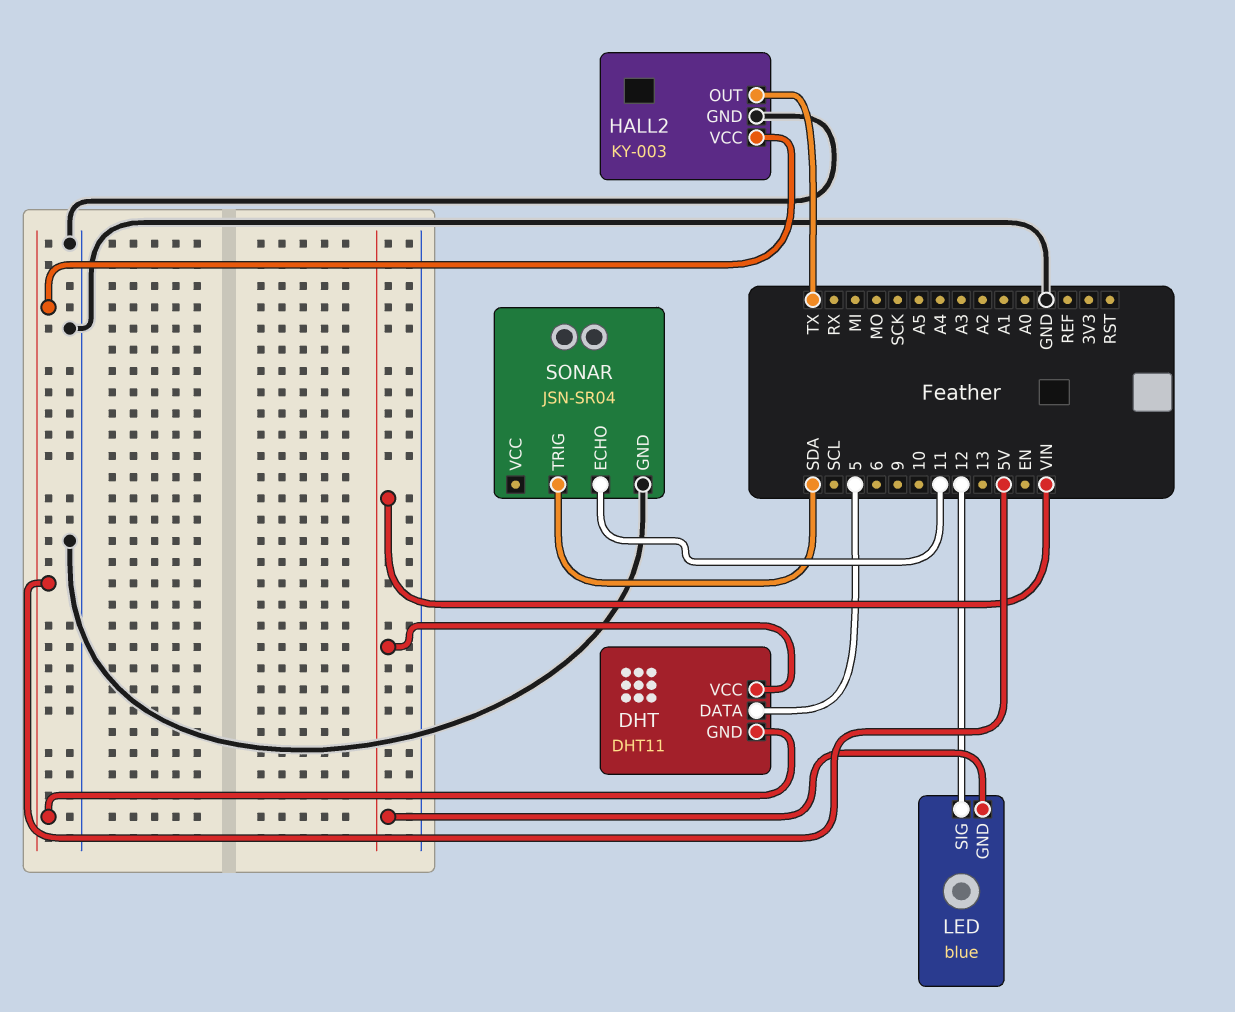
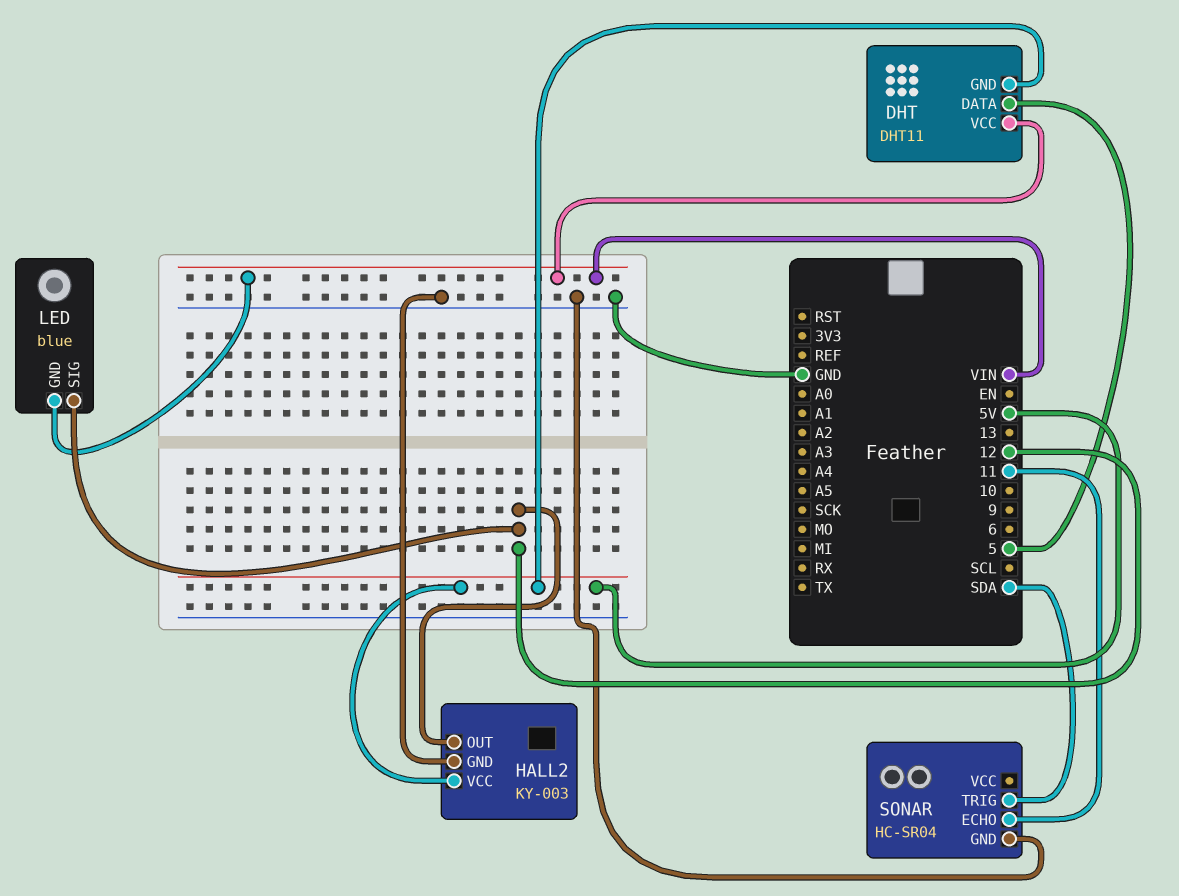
HALL2 pin OUT: TX -> 12
SONAR: JSN-SR04 -> HC-SR04

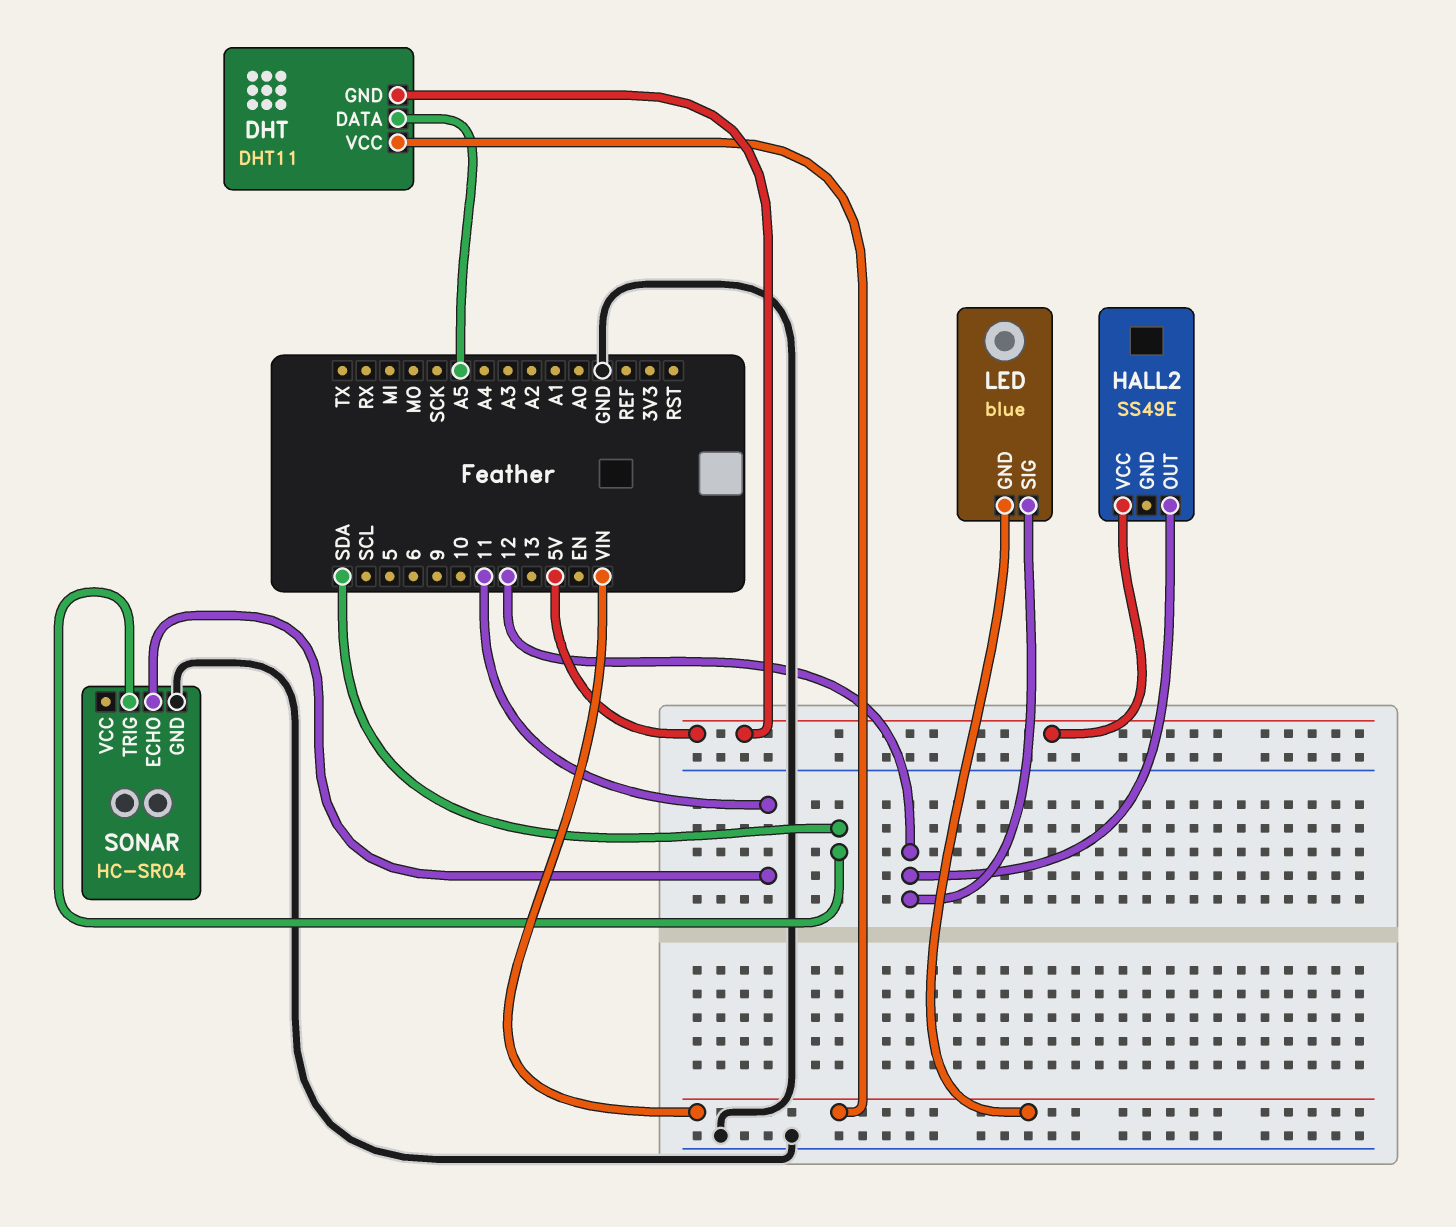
DHT pin DATA: 5 -> A5
HALL2: KY-003 -> SS49E
HALL2 pin GND: GND -> none

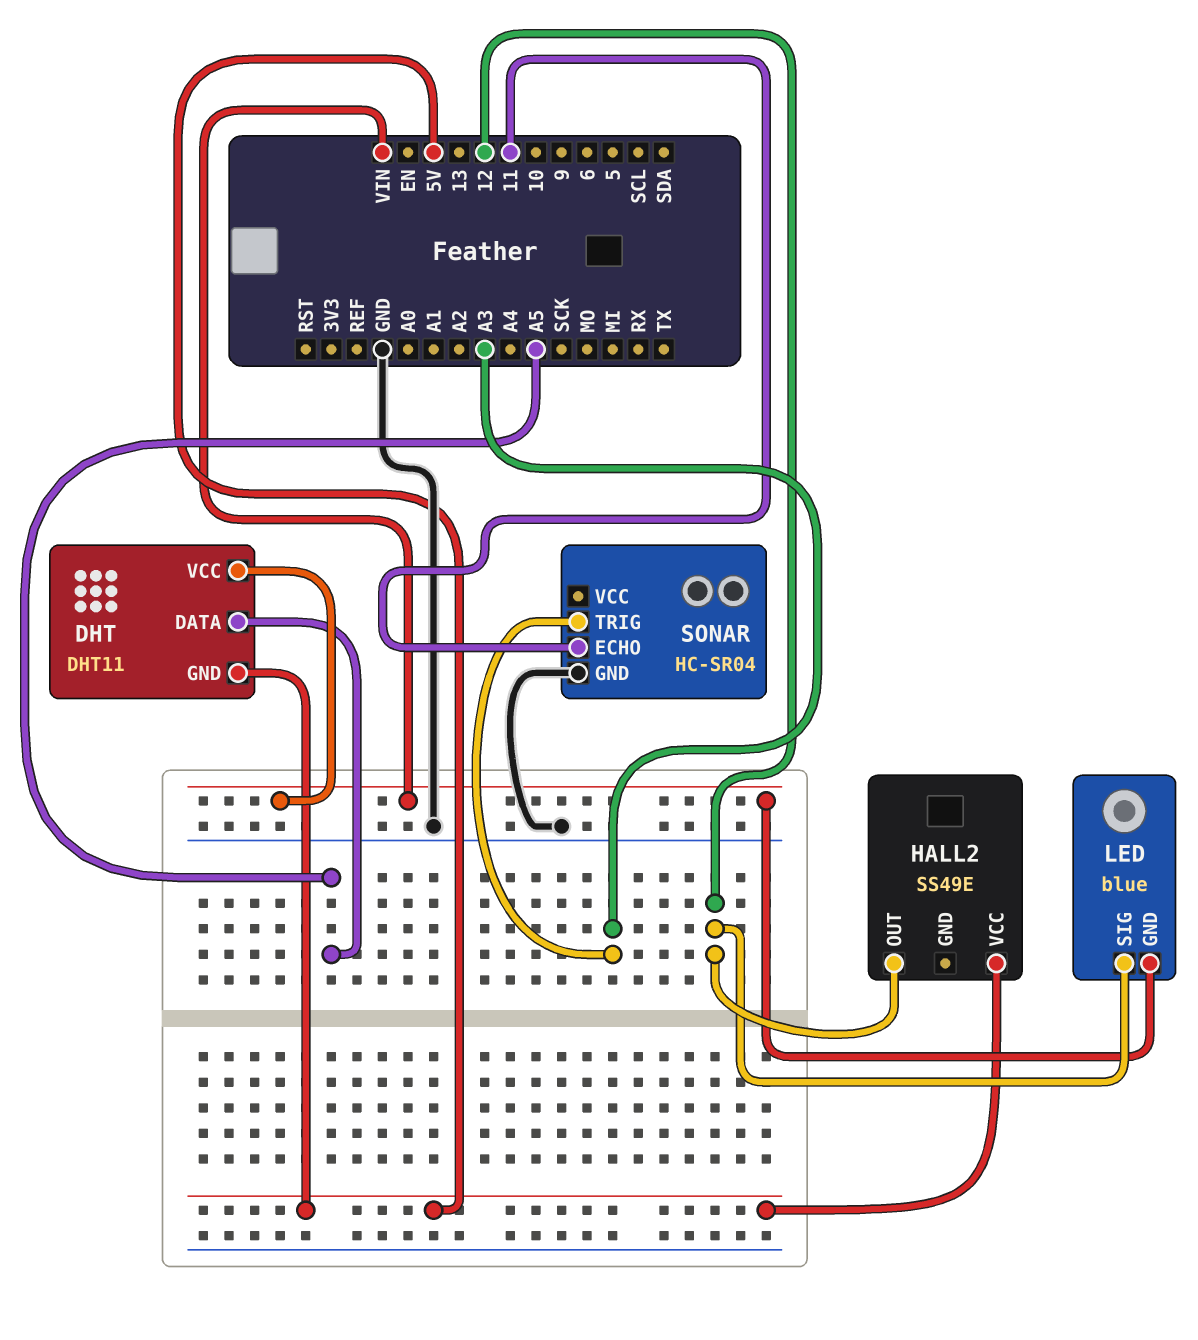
SONAR pin TRIG: SDA -> A3

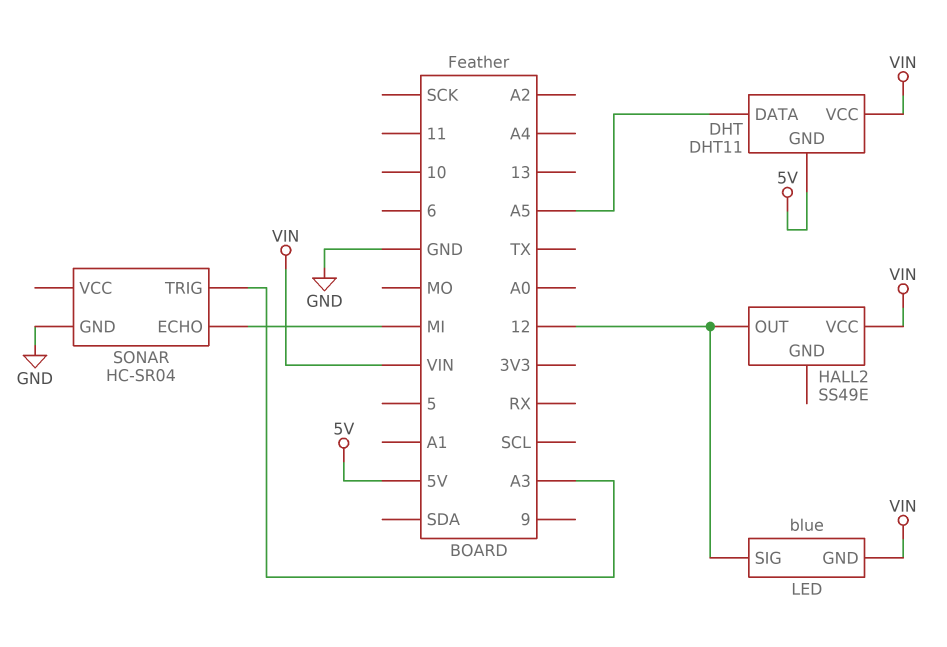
HALL2 pin VCC: 5V -> VIN
SONAR pin ECHO: 11 -> MI

